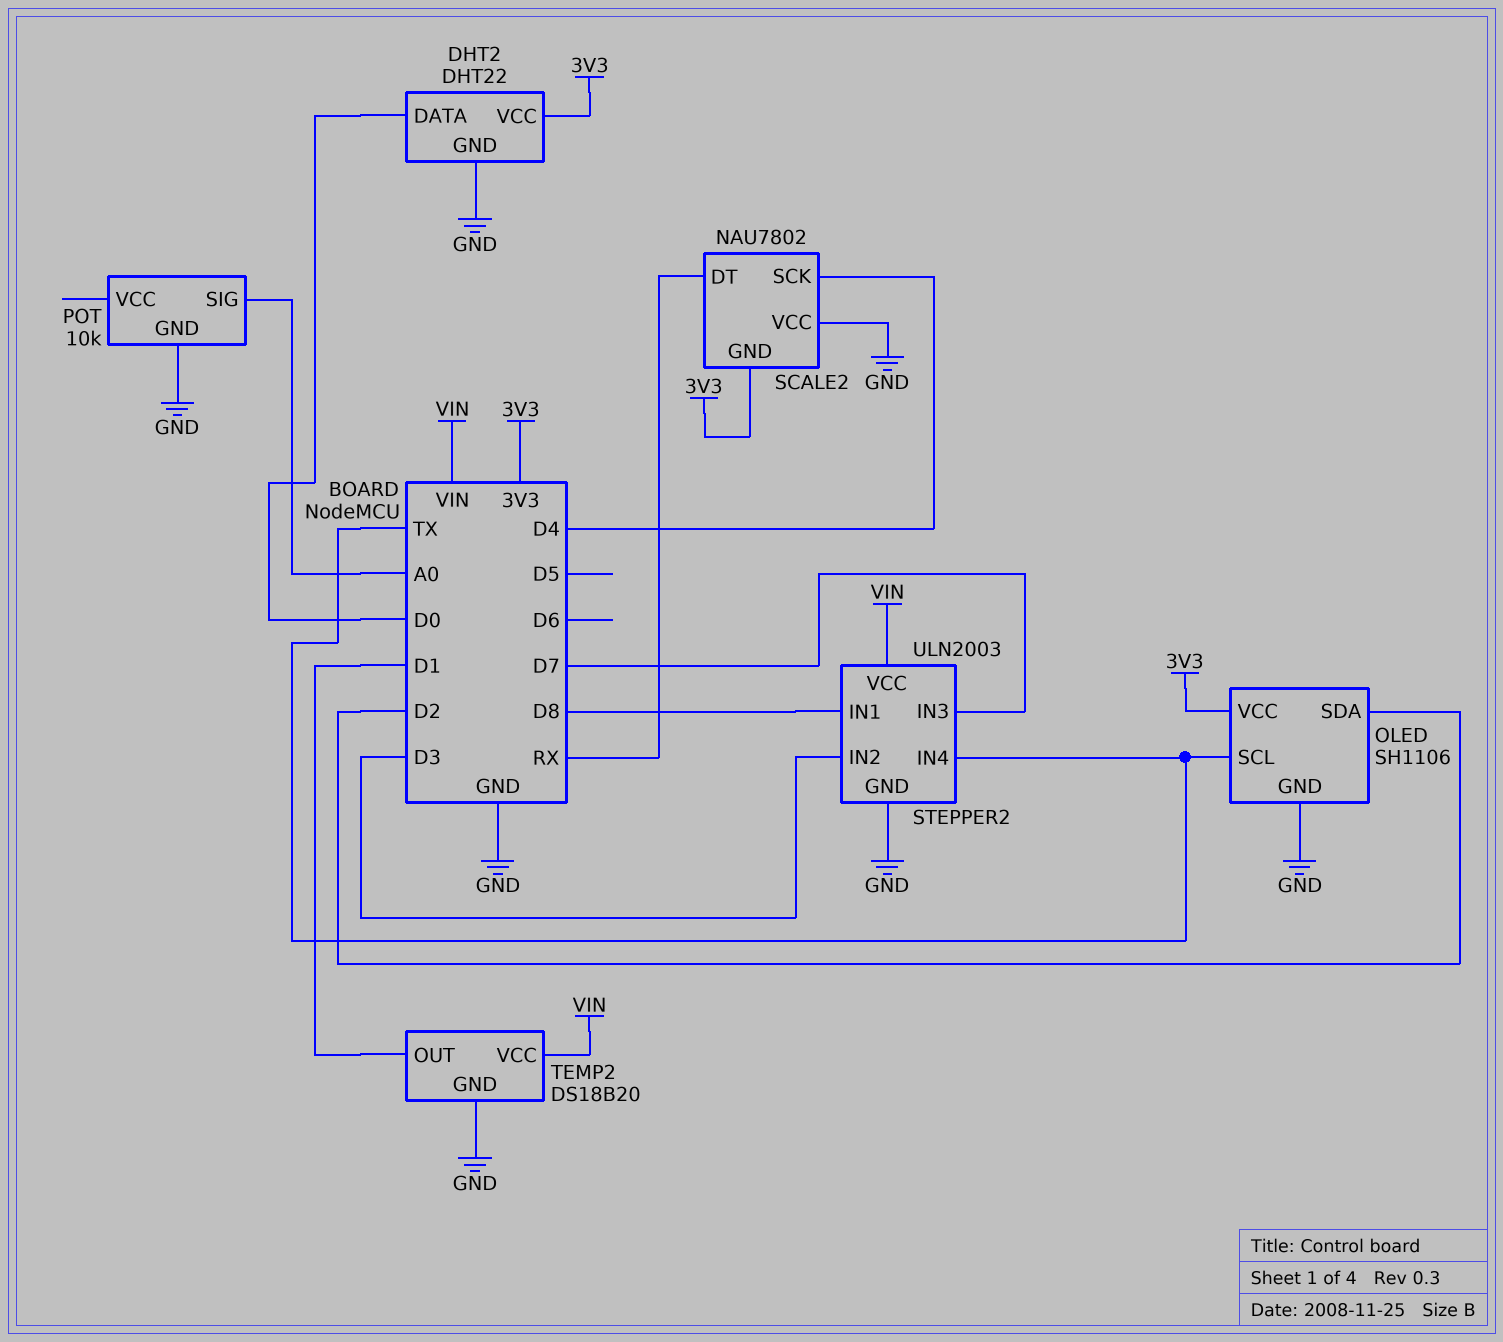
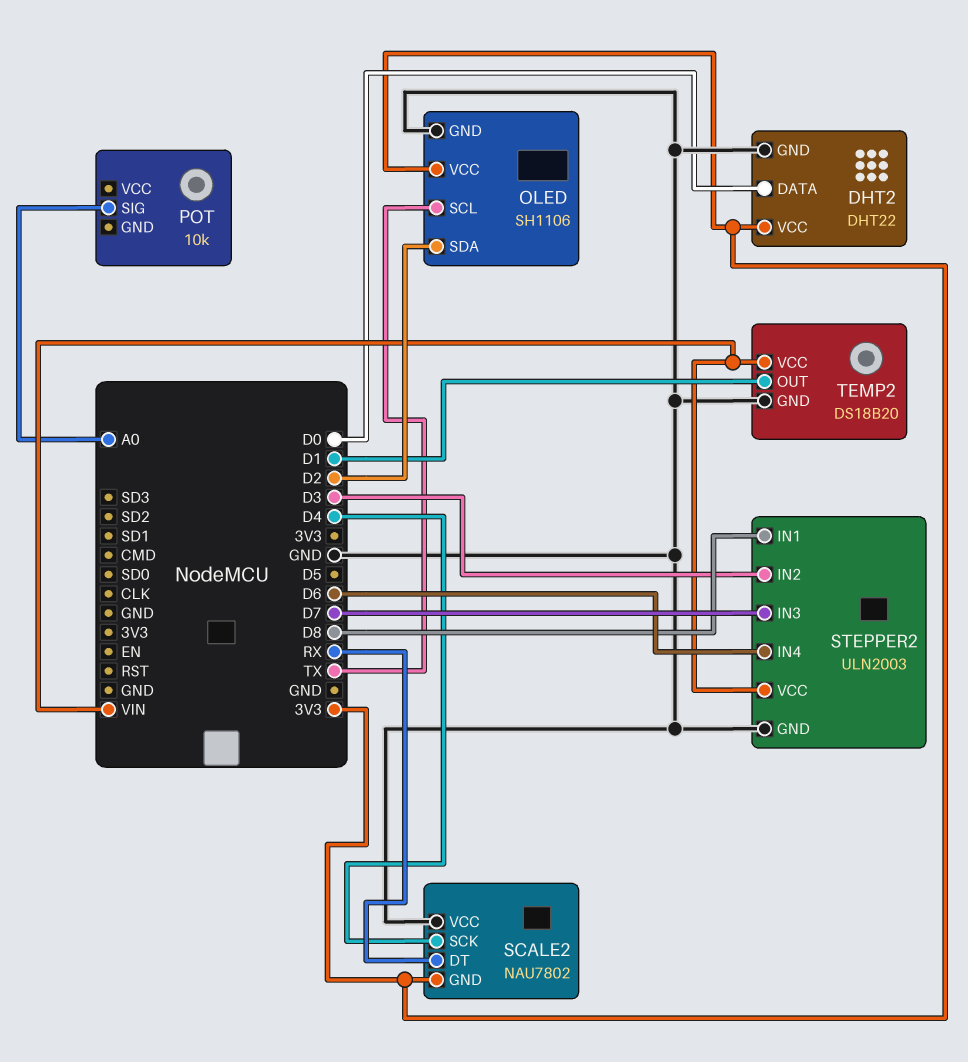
POT pin GND: GND -> none
STEPPER2 pin IN4: TX -> D6

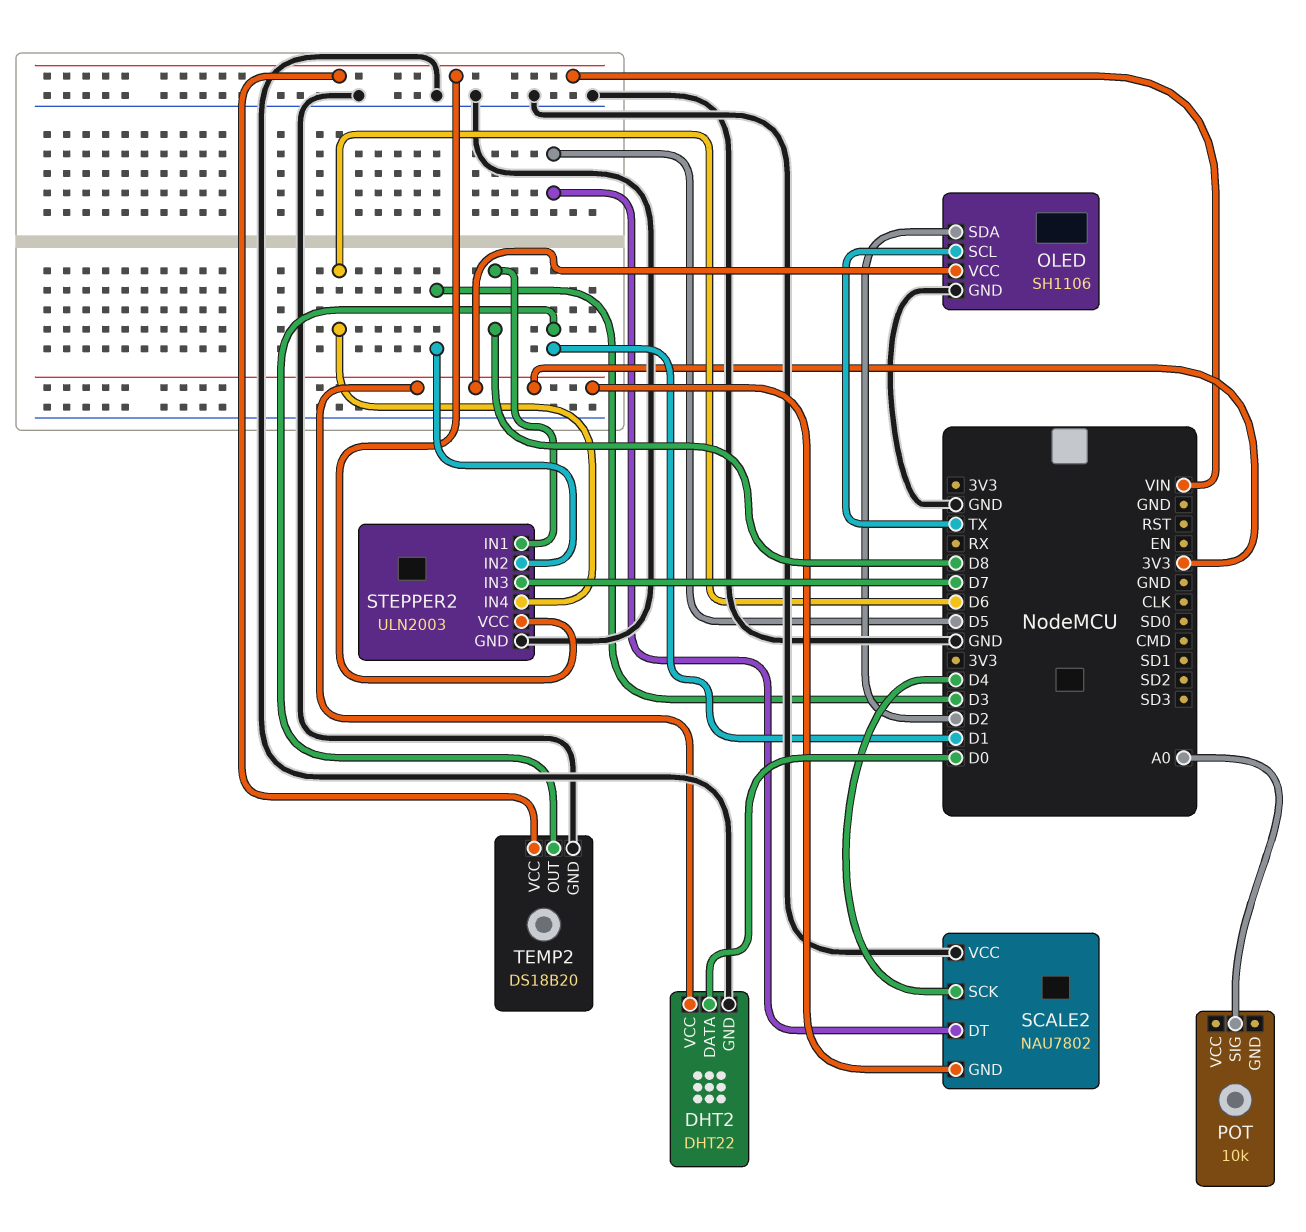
SCALE2 pin DT: RX -> D5

